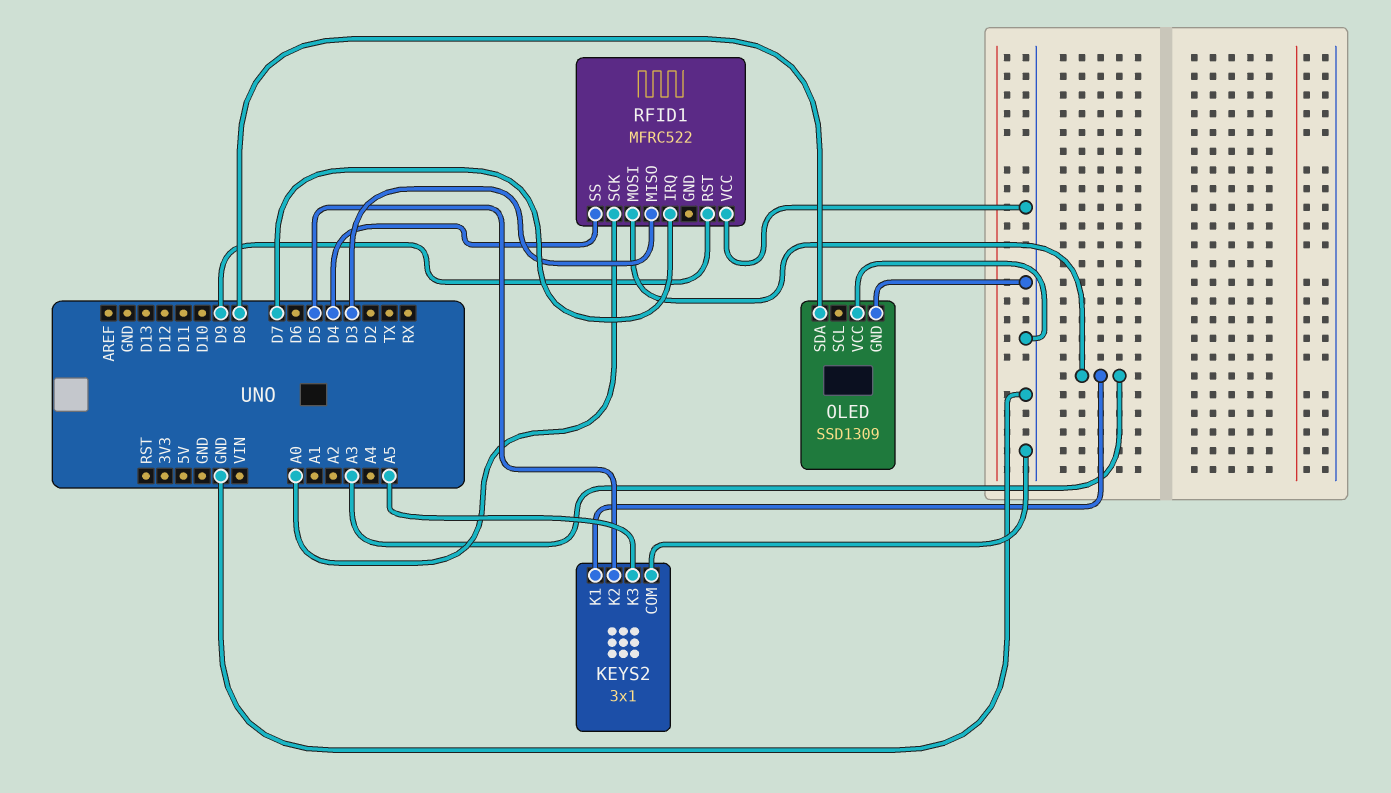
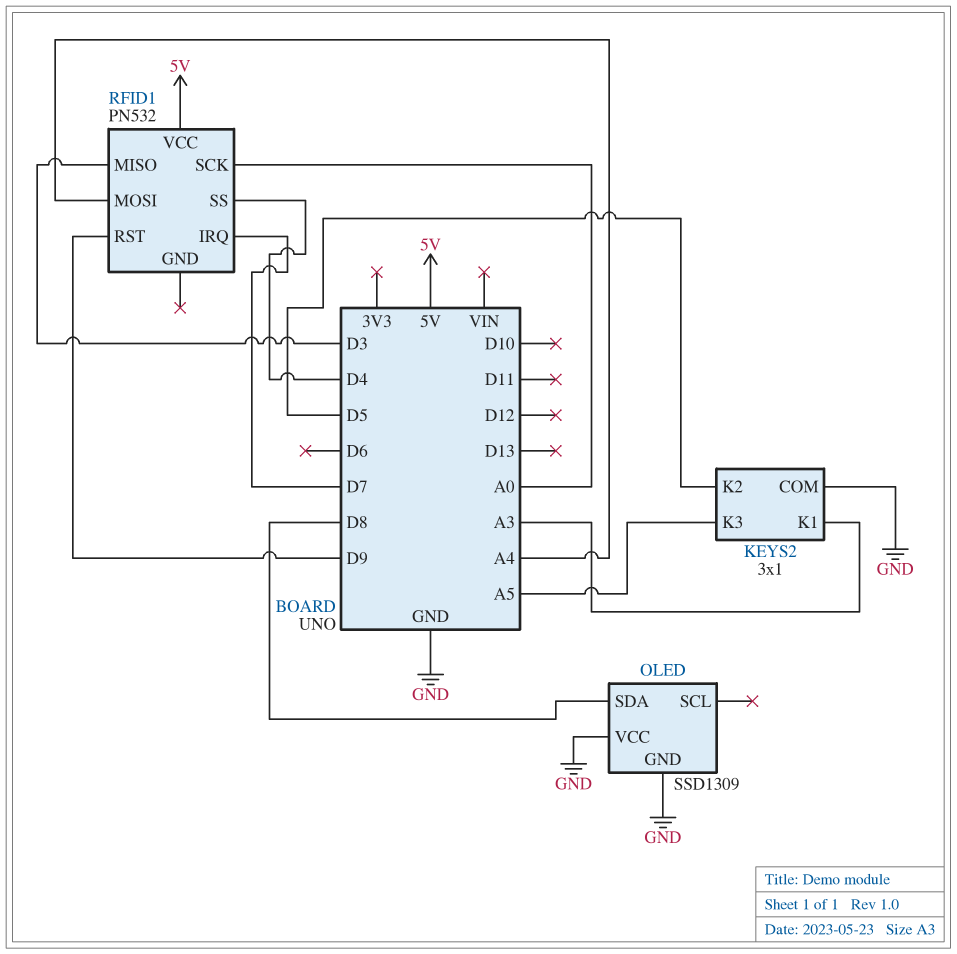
RFID1: MFRC522 -> PN532
RFID1 pin MOSI: A3 -> A4
RFID1 pin VCC: GND -> 5V

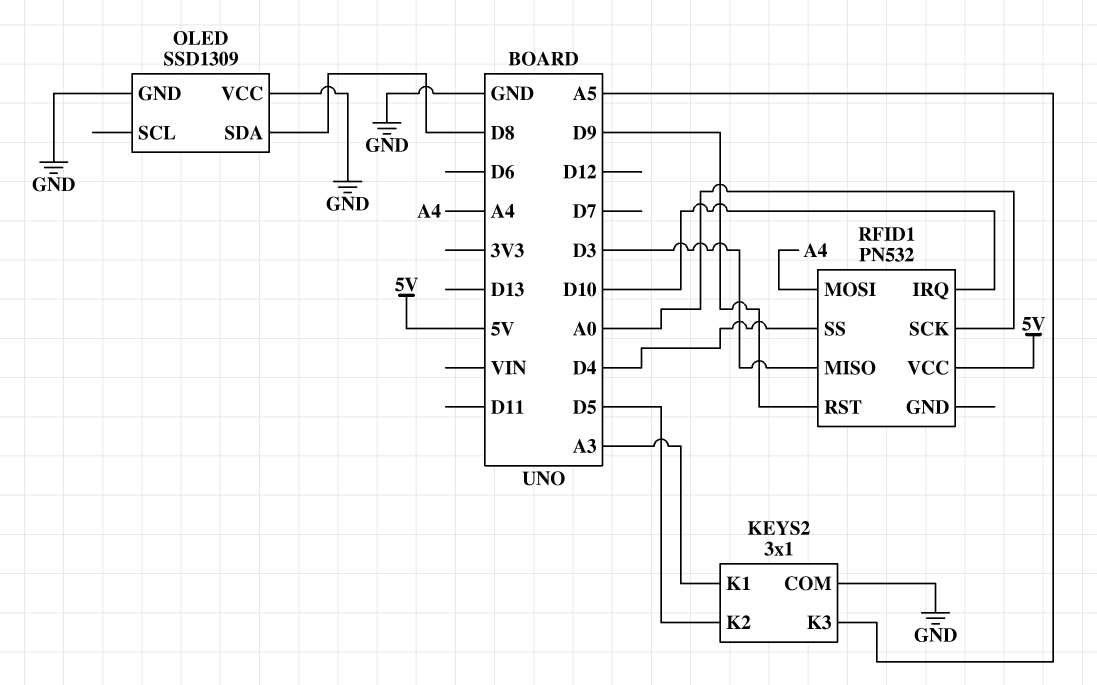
RFID1 pin IRQ: D7 -> D10

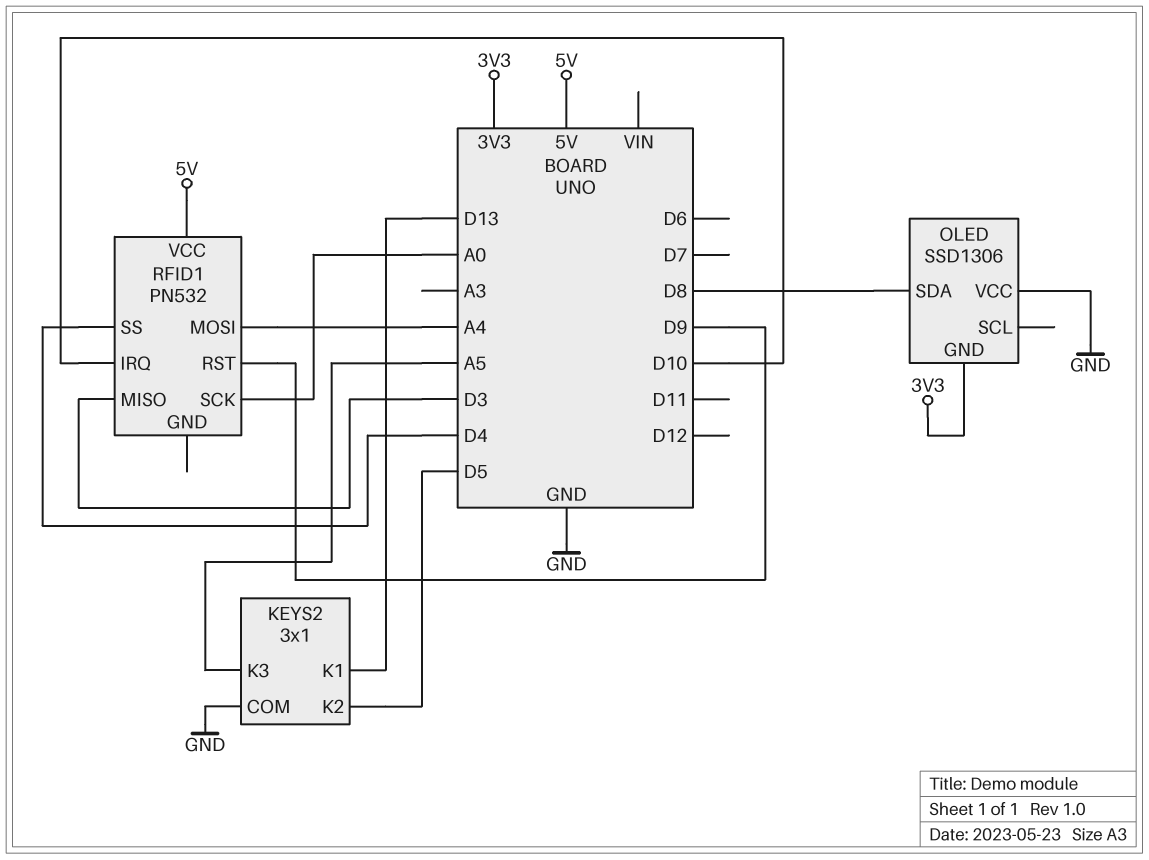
KEYS2 pin K1: A3 -> D13
OLED: SSD1309 -> SSD1306
OLED pin GND: GND -> 3V3

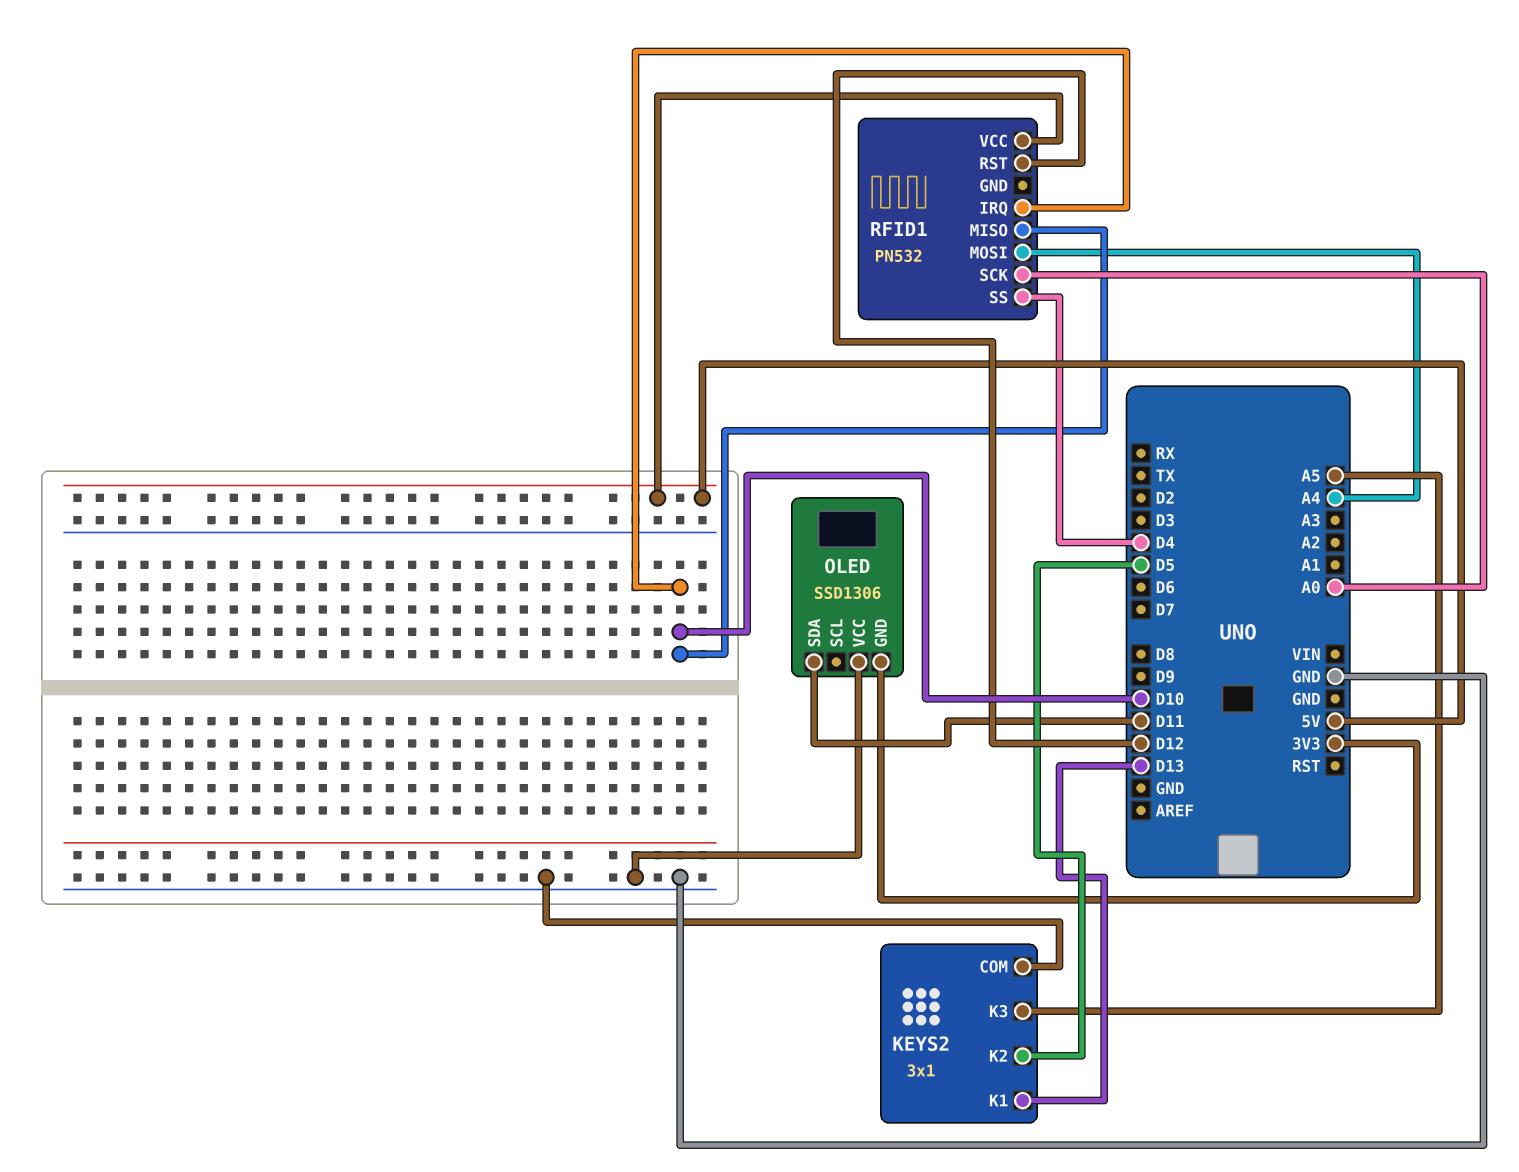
OLED pin SDA: D8 -> D11
RFID1 pin MISO: D3 -> D10
RFID1 pin RST: D9 -> D12

